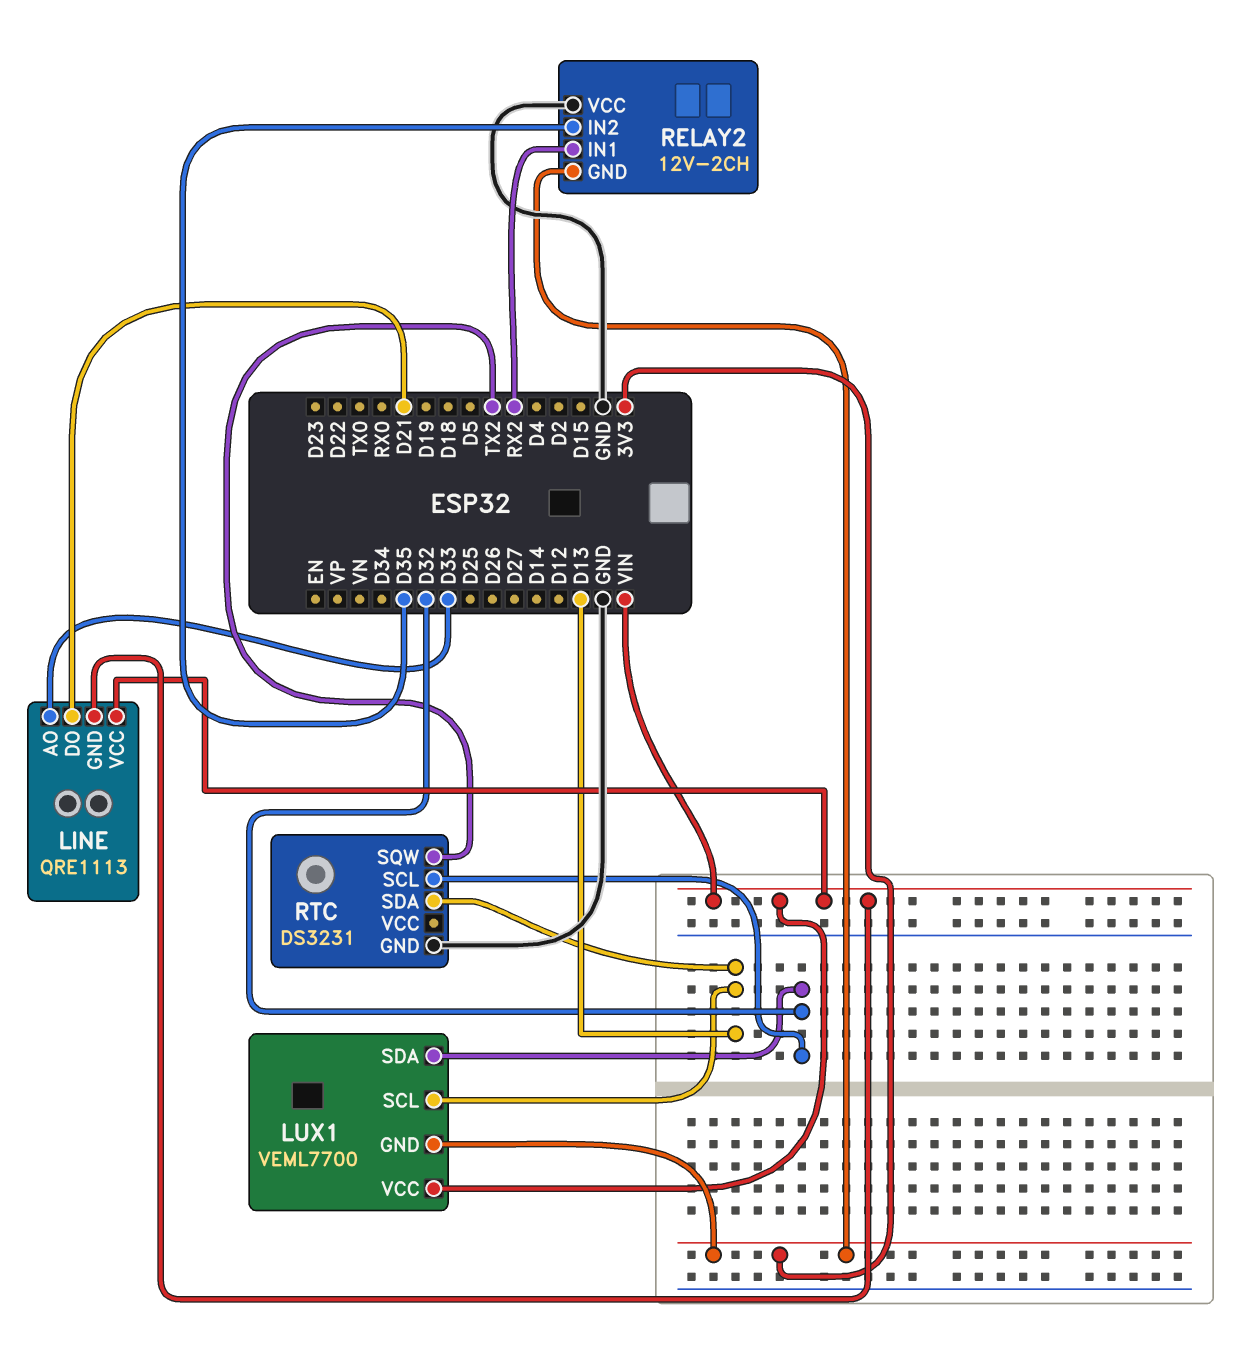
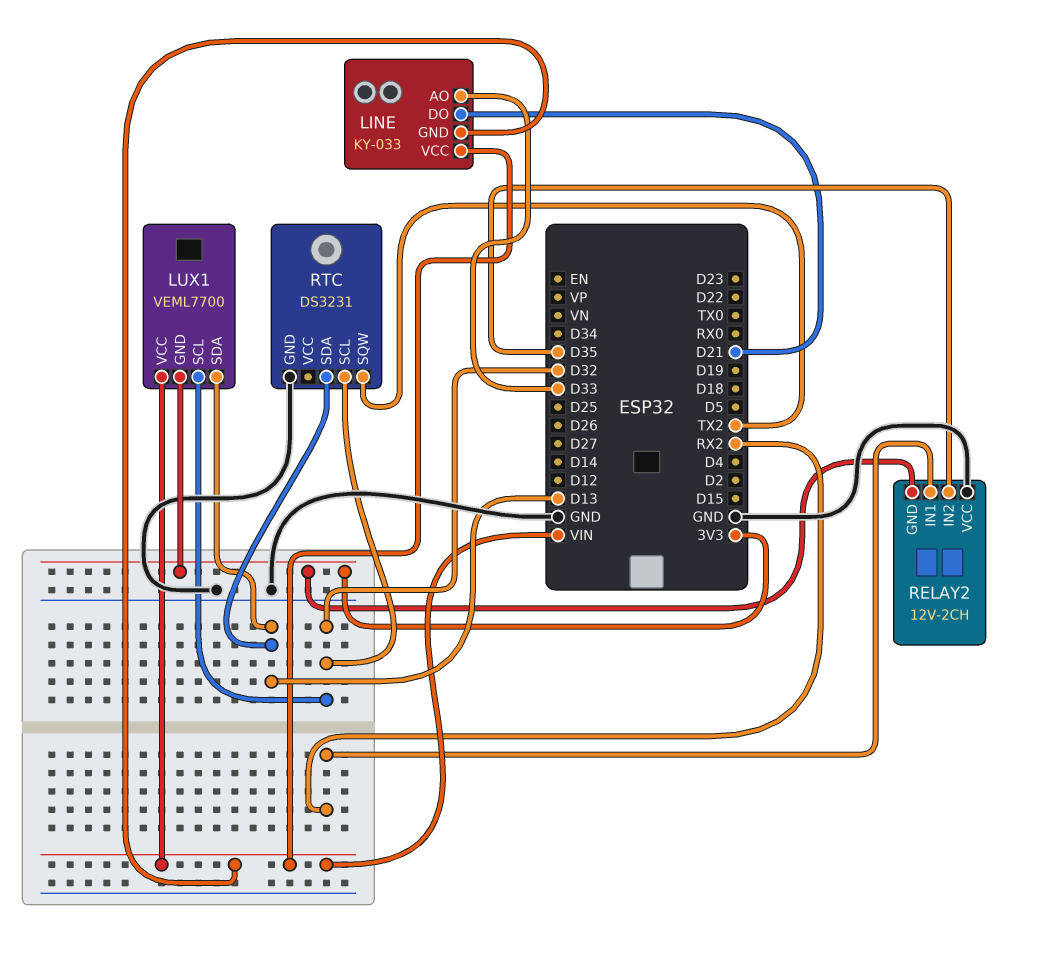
LINE: QRE1113 -> KY-033
LUX1 pin SCL: D13 -> D32
LUX1 pin SDA: D32 -> D13

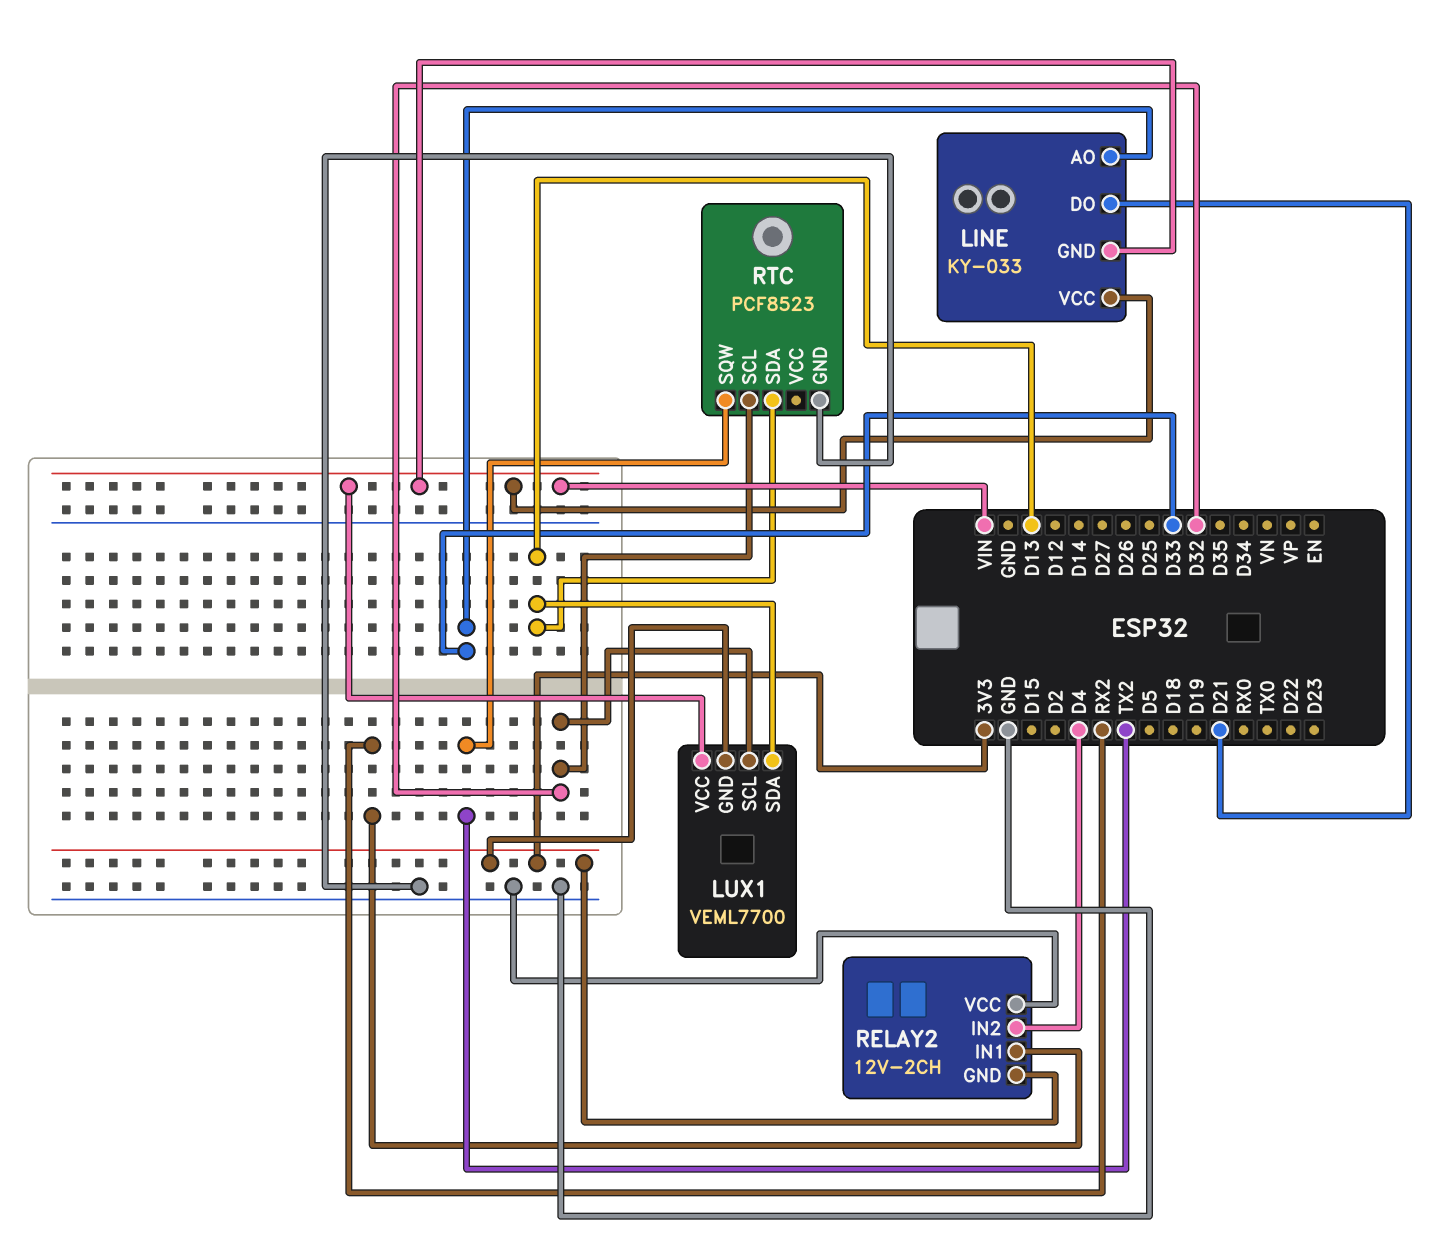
RELAY2 pin IN2: D35 -> D4
RTC: DS3231 -> PCF8523

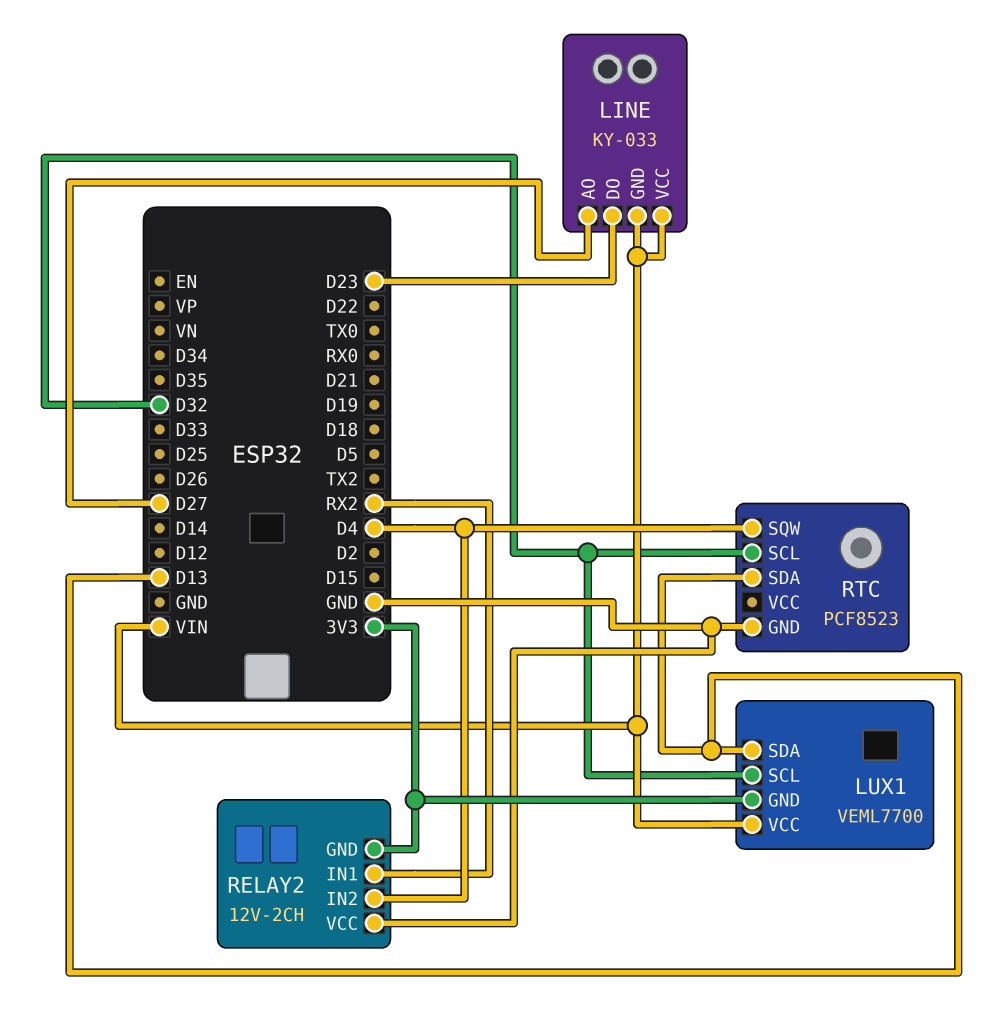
LINE pin AO: D33 -> D27
LINE pin DO: D21 -> D23
RTC pin SQW: TX2 -> D4

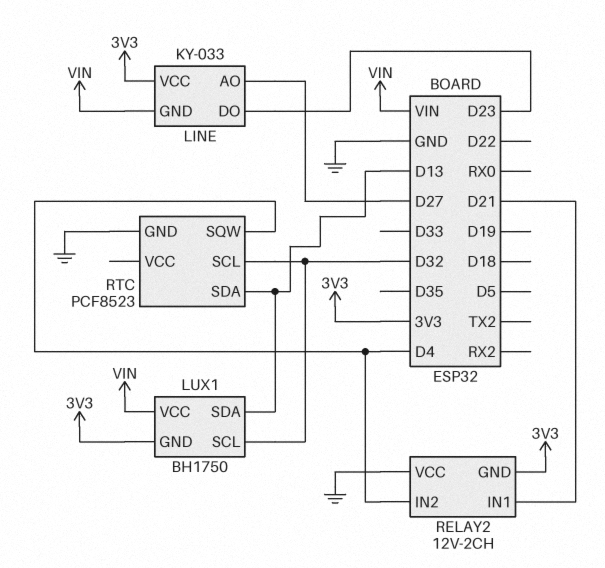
LINE pin VCC: VIN -> 3V3
LUX1: VEML7700 -> BH1750
RELAY2 pin IN1: RX2 -> D21

